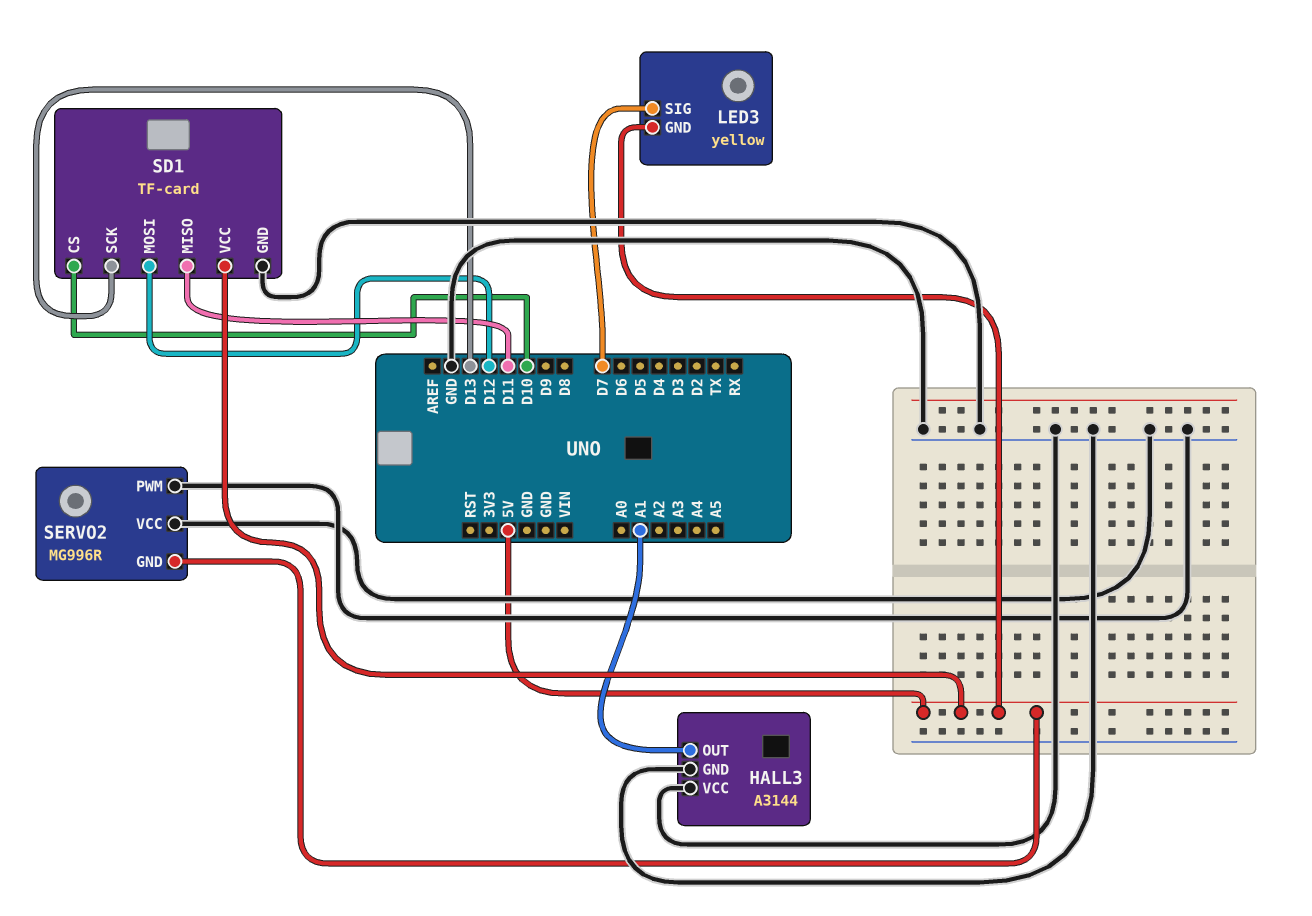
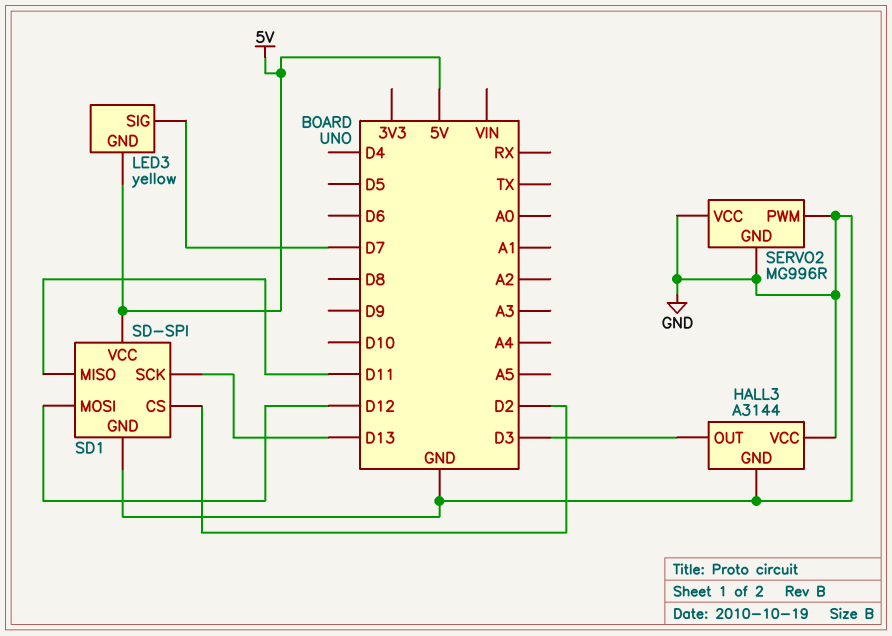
HALL3 pin OUT: A1 -> D3
SD1: TF-card -> SD-SPI
SD1 pin CS: D10 -> D2
SERVO2 pin GND: 5V -> GND

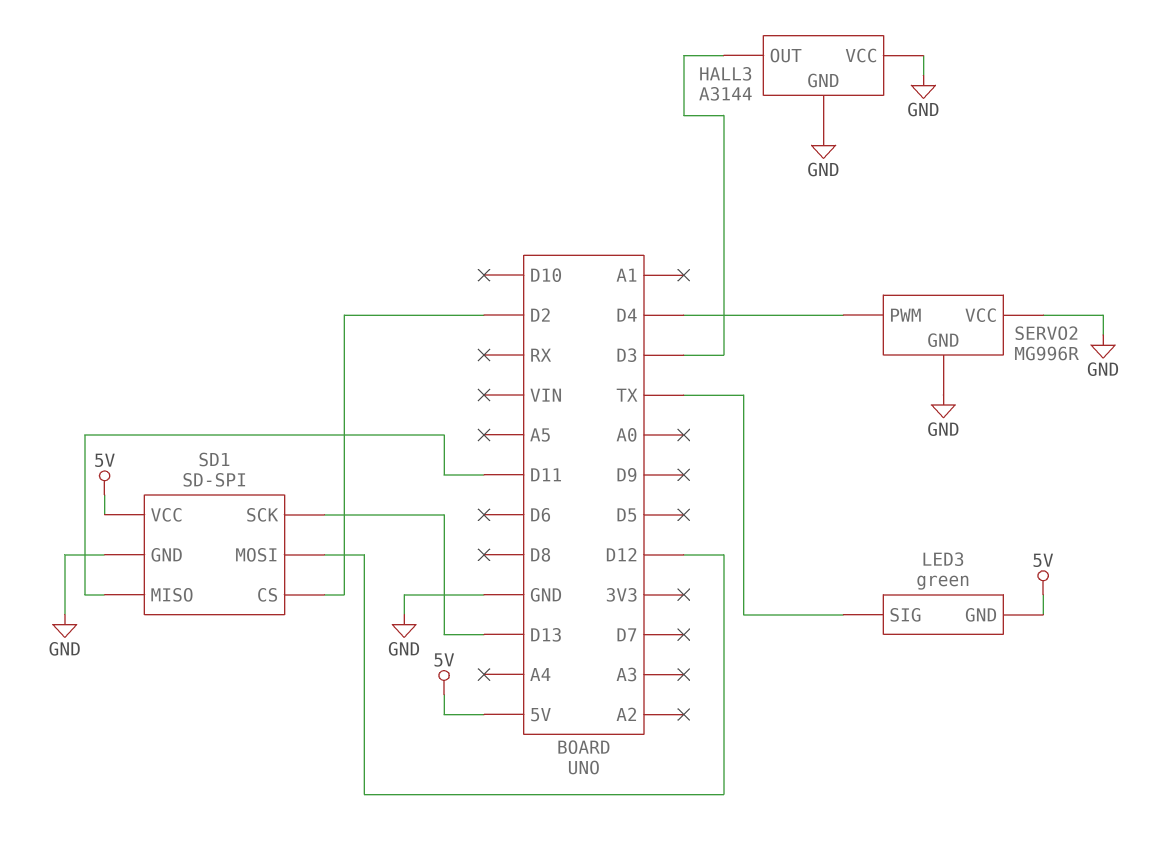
LED3: yellow -> green
LED3 pin SIG: D7 -> TX
SERVO2 pin PWM: GND -> D4

